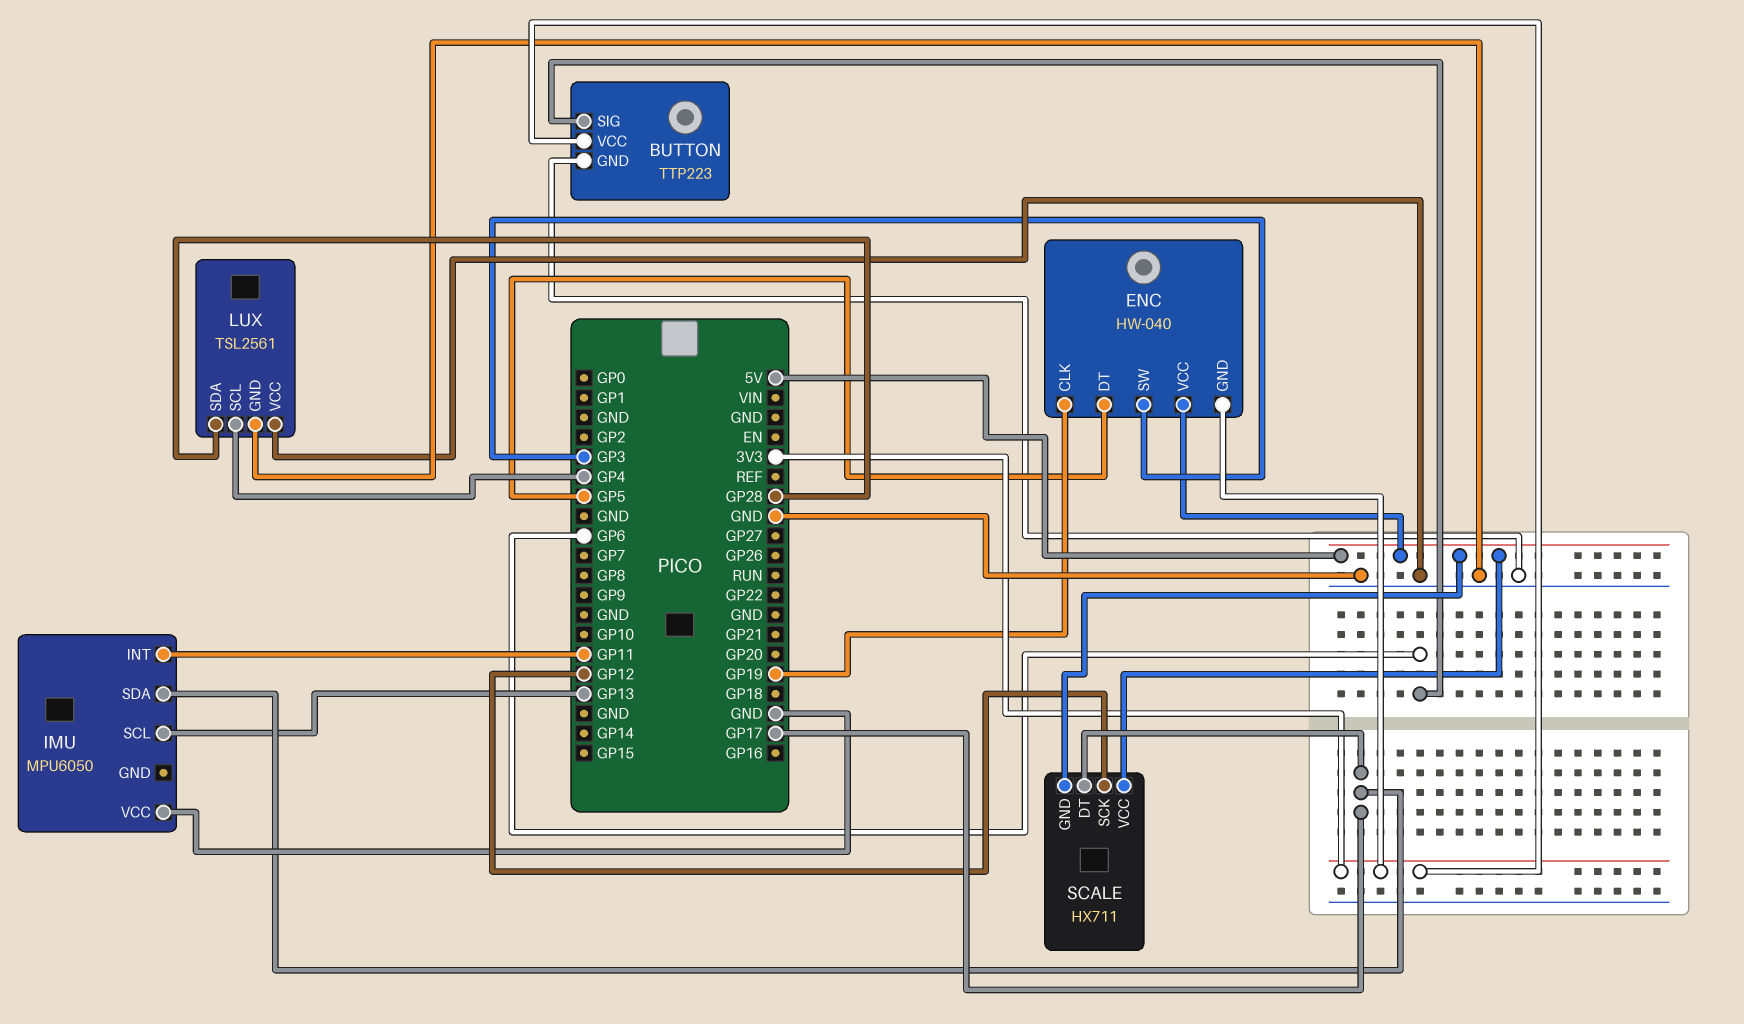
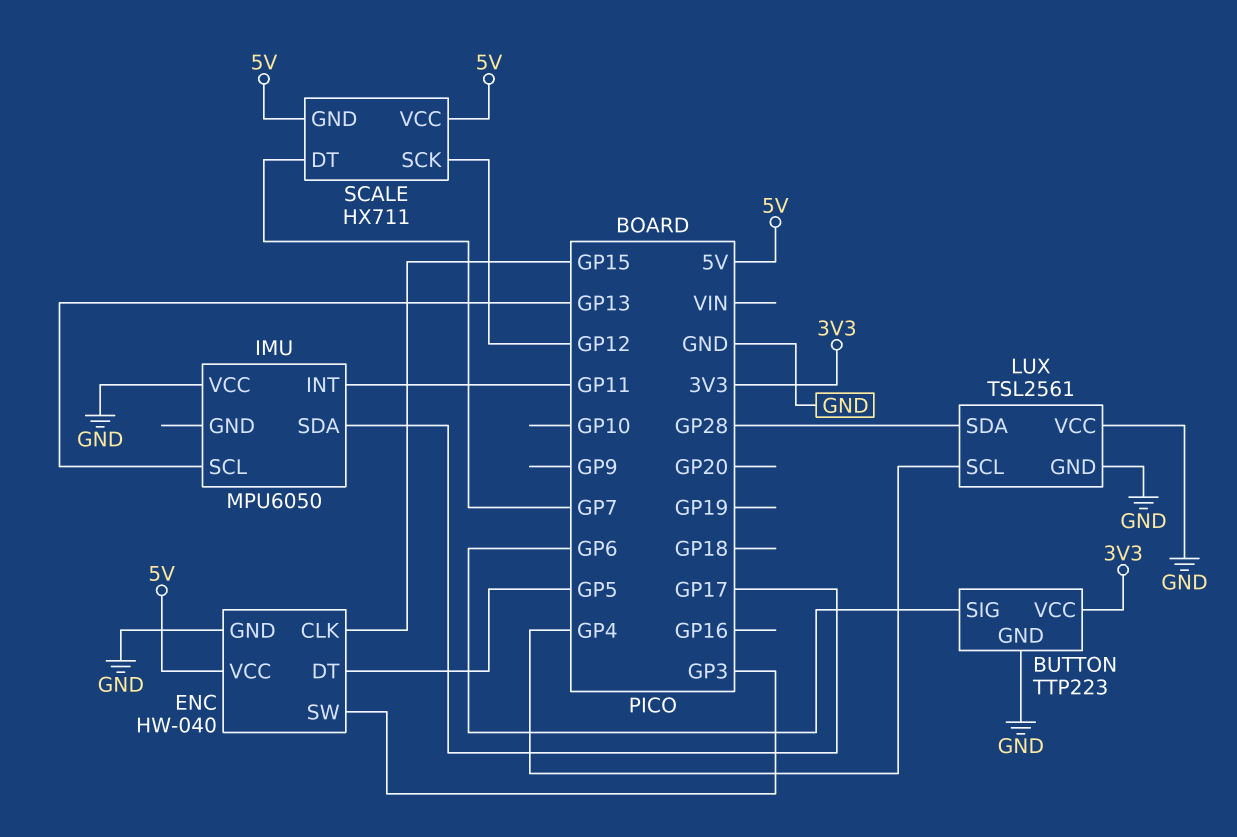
ENC pin CLK: GP19 -> GP15
ENC pin GND: 3V3 -> GND
SCALE pin DT: GP17 -> GP7

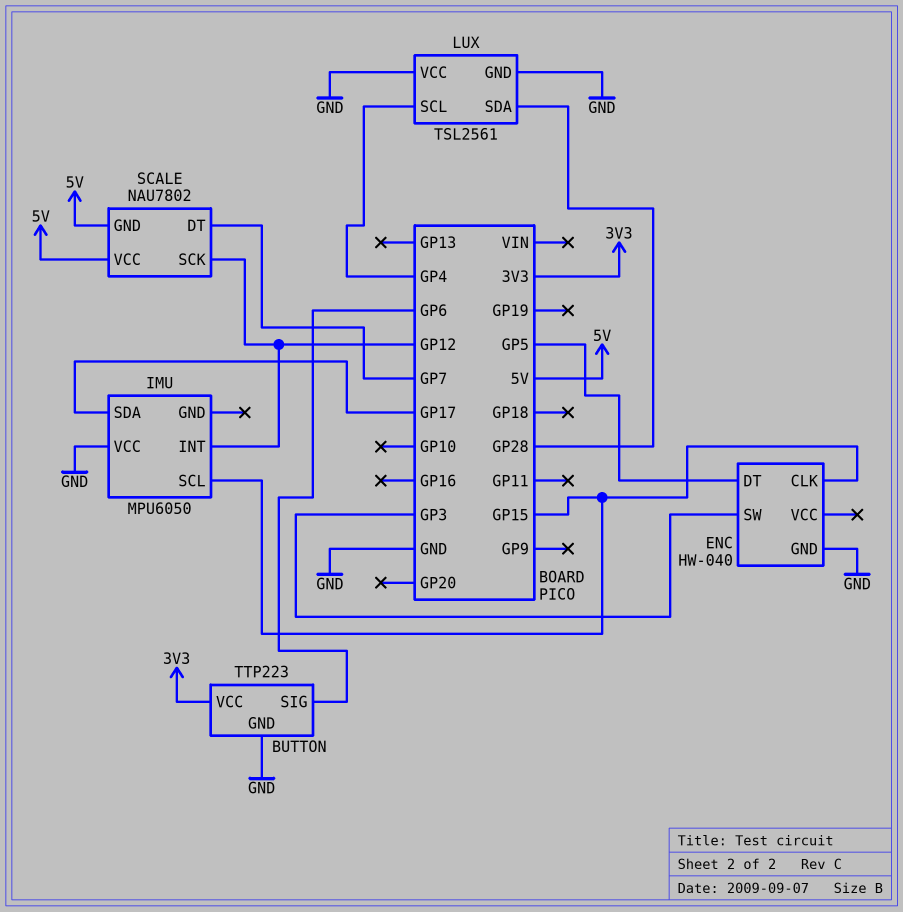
ENC pin VCC: 5V -> none
IMU pin INT: GP11 -> GP12
IMU pin SCL: GP13 -> GP15
SCALE: HX711 -> NAU7802

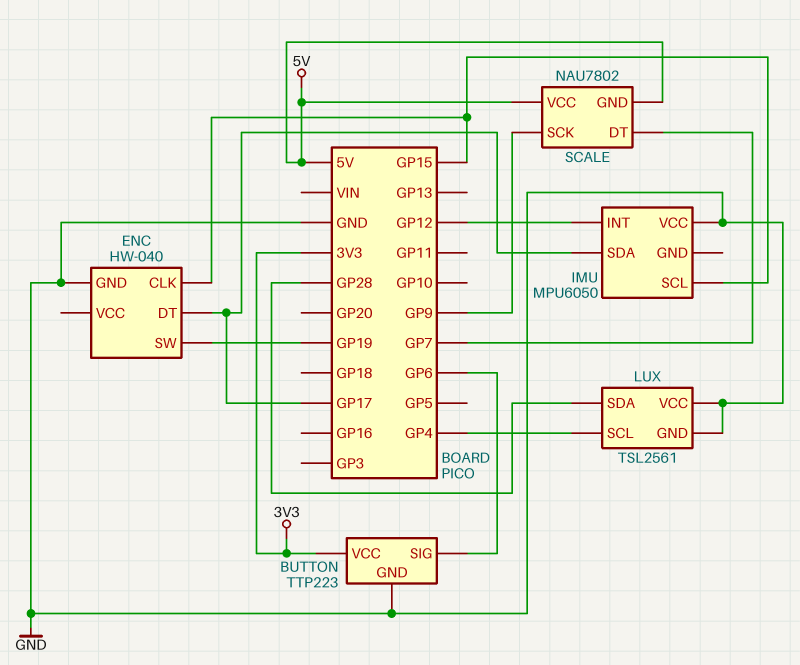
ENC pin DT: GP5 -> GP17
ENC pin SW: GP3 -> GP19
SCALE pin SCK: GP12 -> GP9

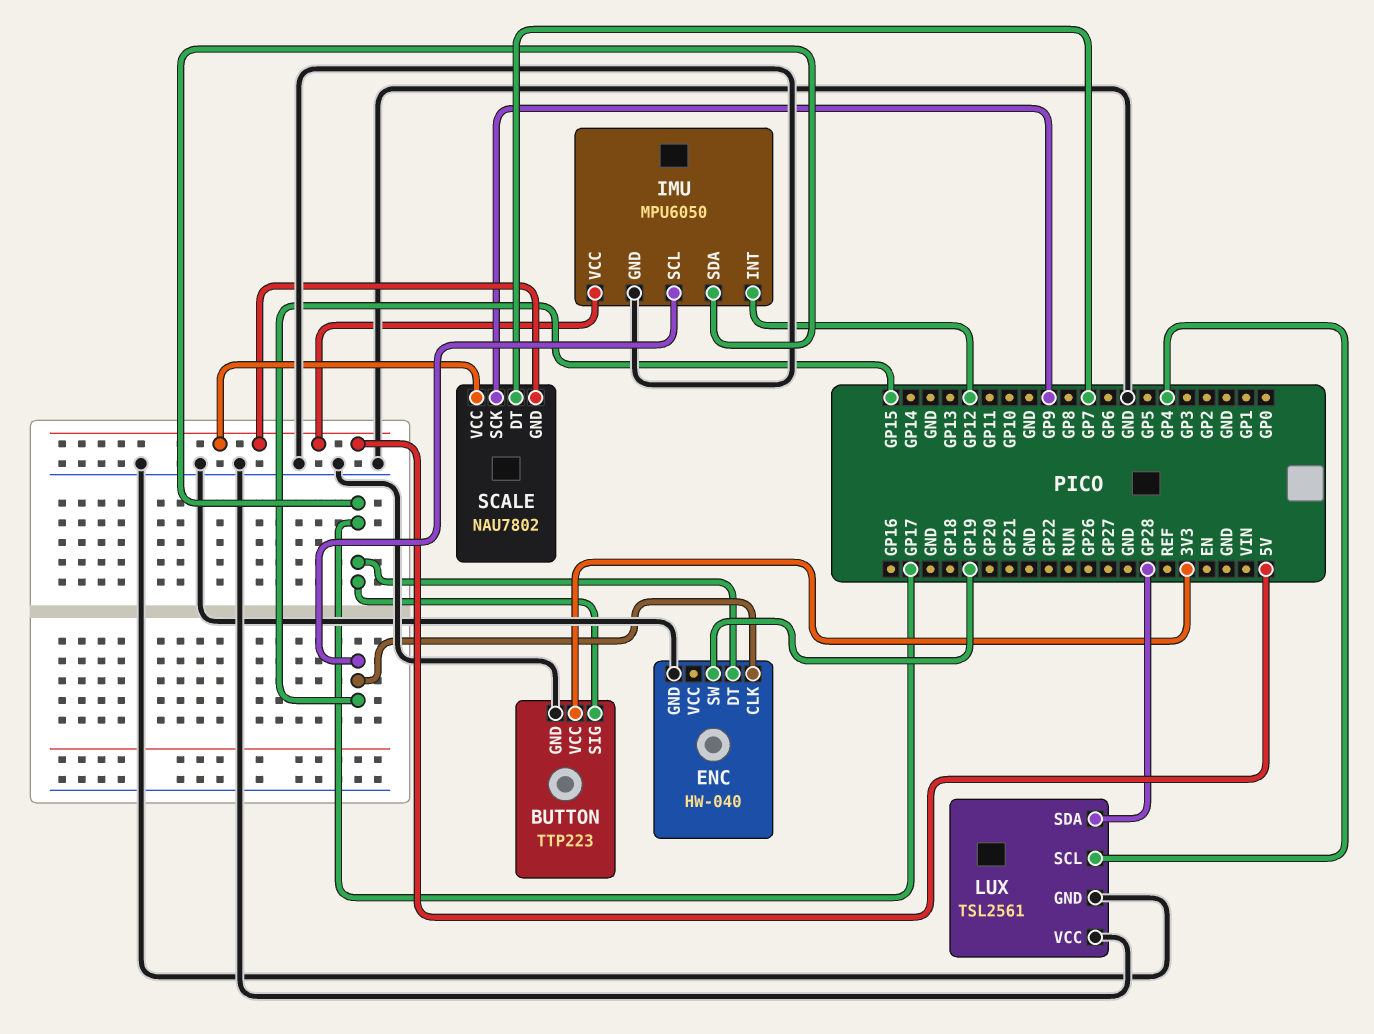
BUTTON pin SIG: GP6 -> GP17
IMU pin GND: none -> GND
IMU pin VCC: GND -> 5V

